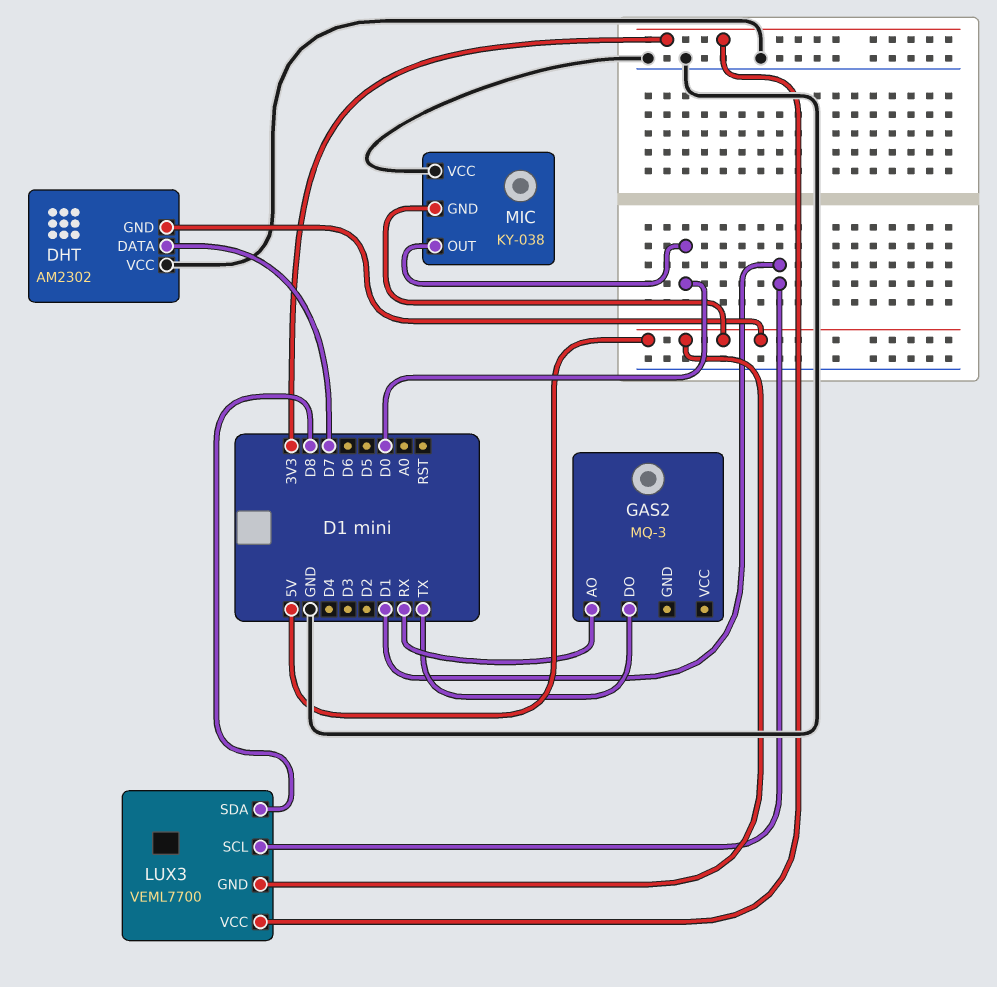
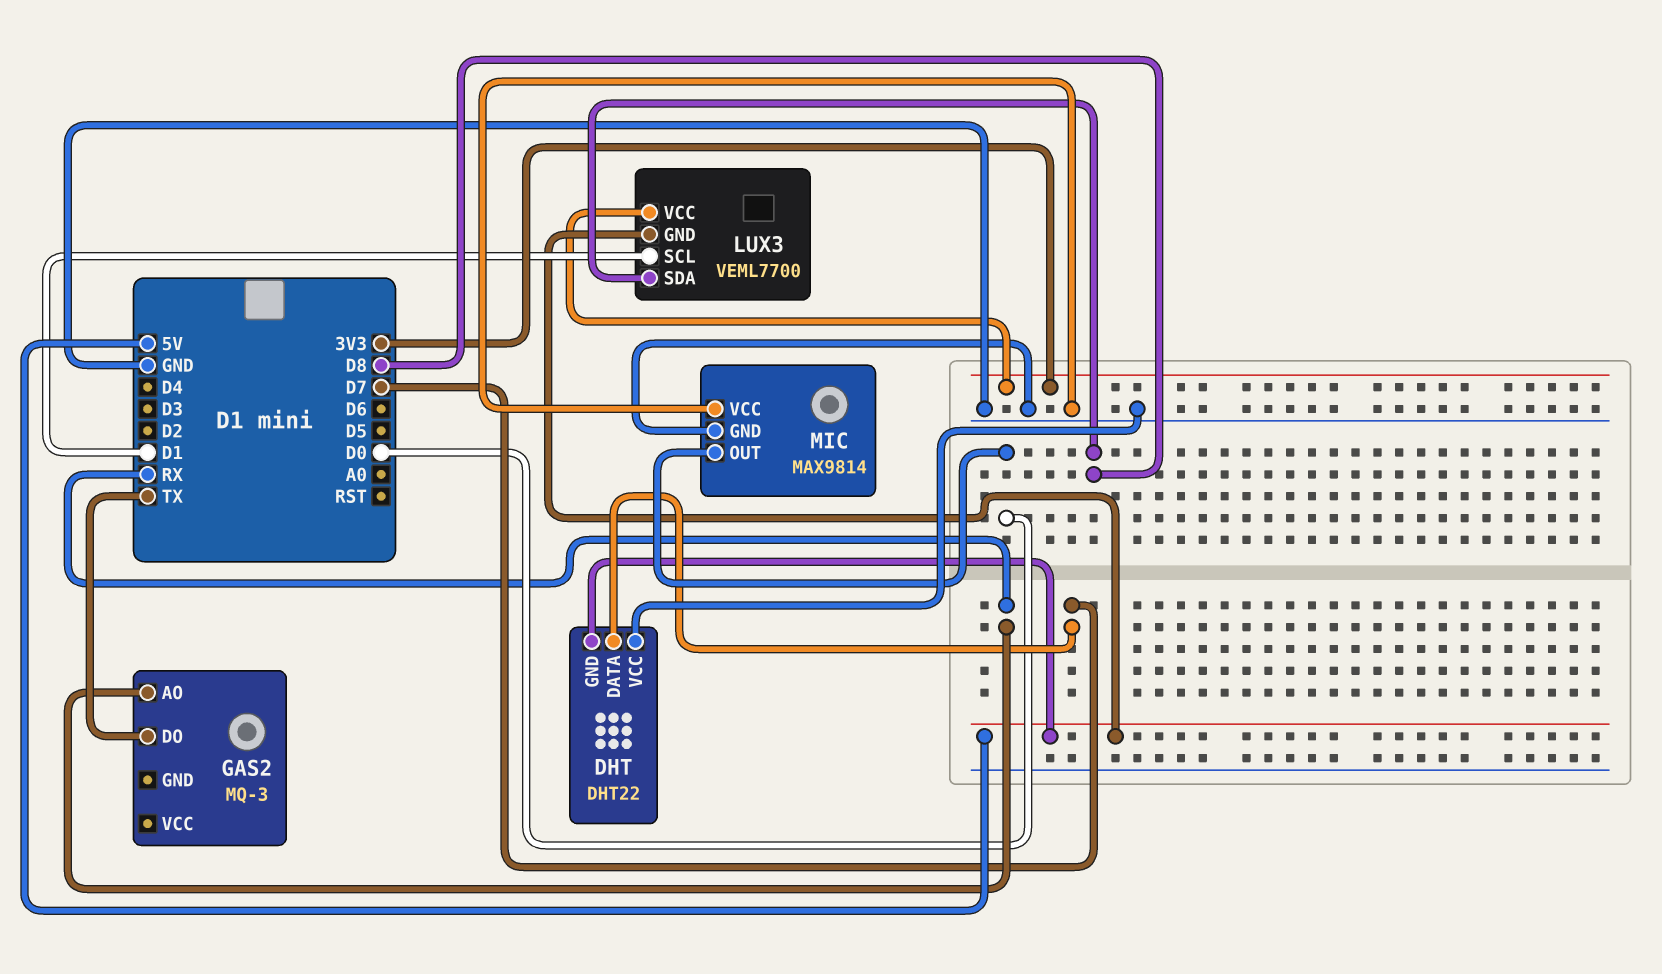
DHT: AM2302 -> DHT22
MIC: KY-038 -> MAX9814
MIC pin GND: 5V -> GND

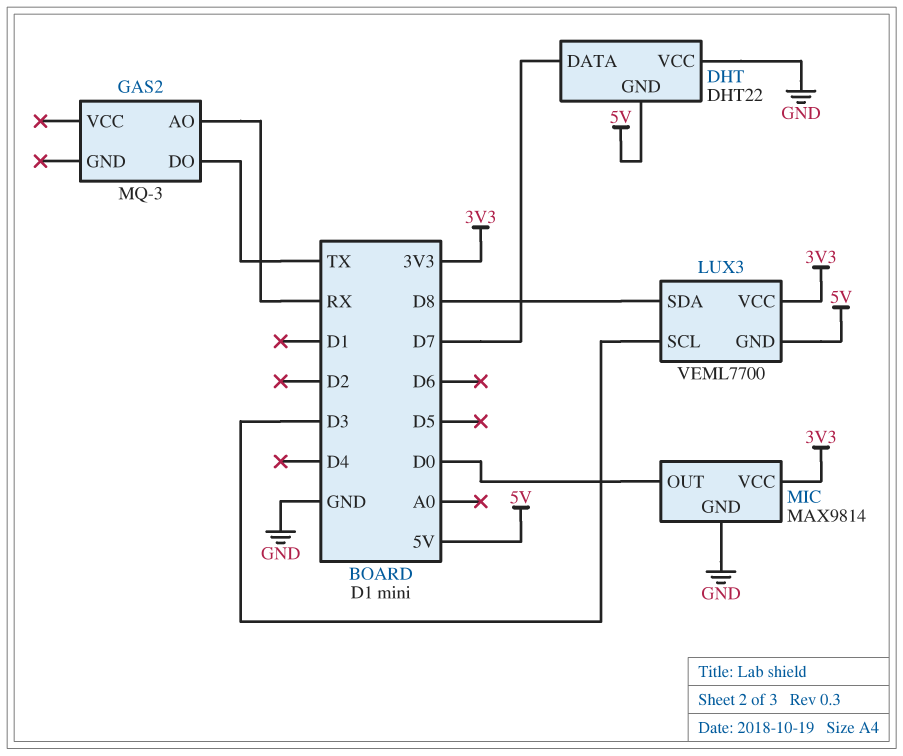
LUX3 pin SCL: D1 -> D3
MIC pin VCC: GND -> 3V3

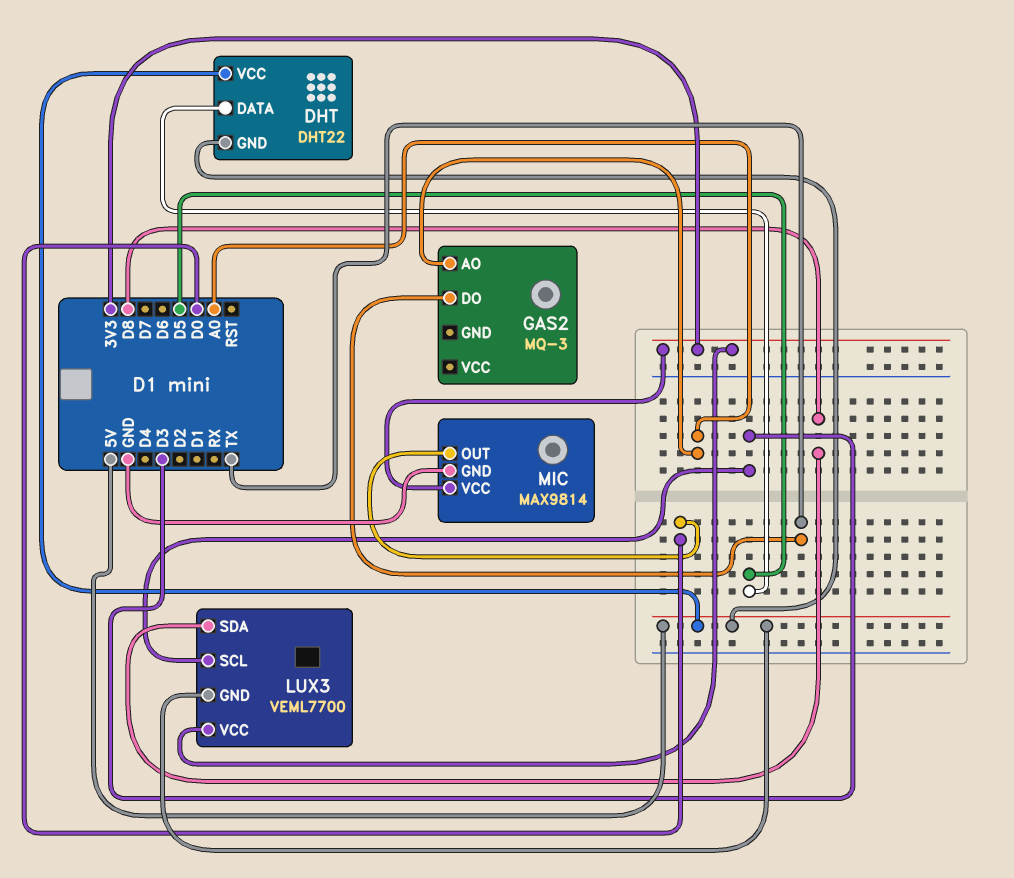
DHT pin DATA: D7 -> D5
DHT pin VCC: GND -> 5V
GAS2 pin AO: RX -> A0

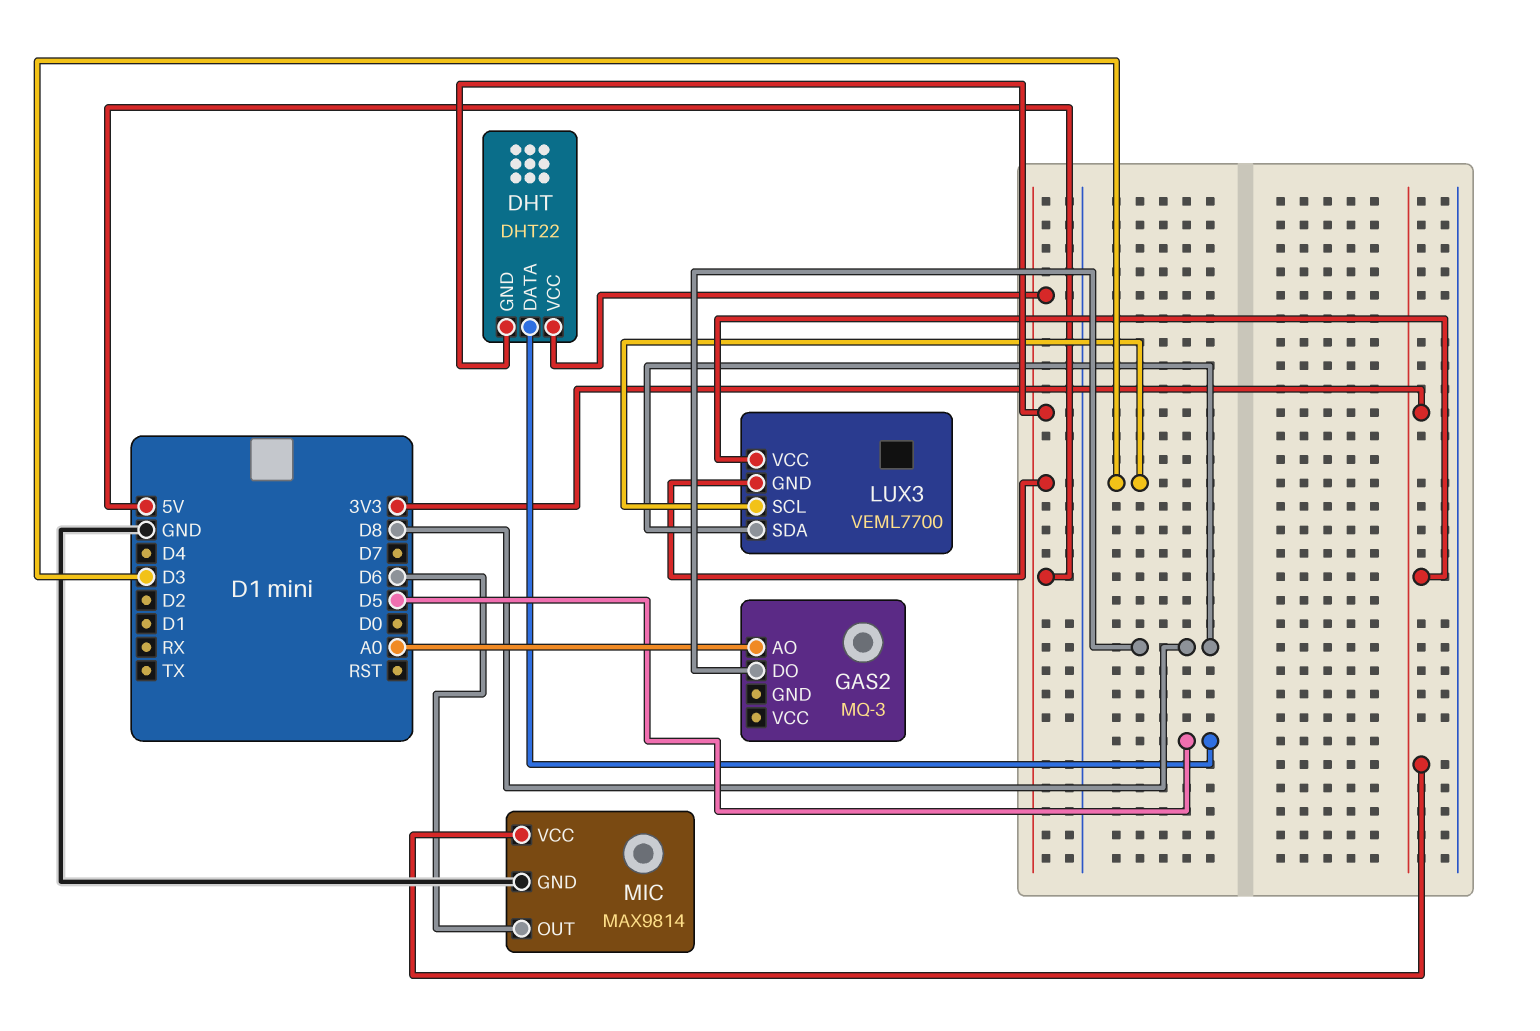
GAS2 pin DO: TX -> D8
MIC pin OUT: D0 -> D6

